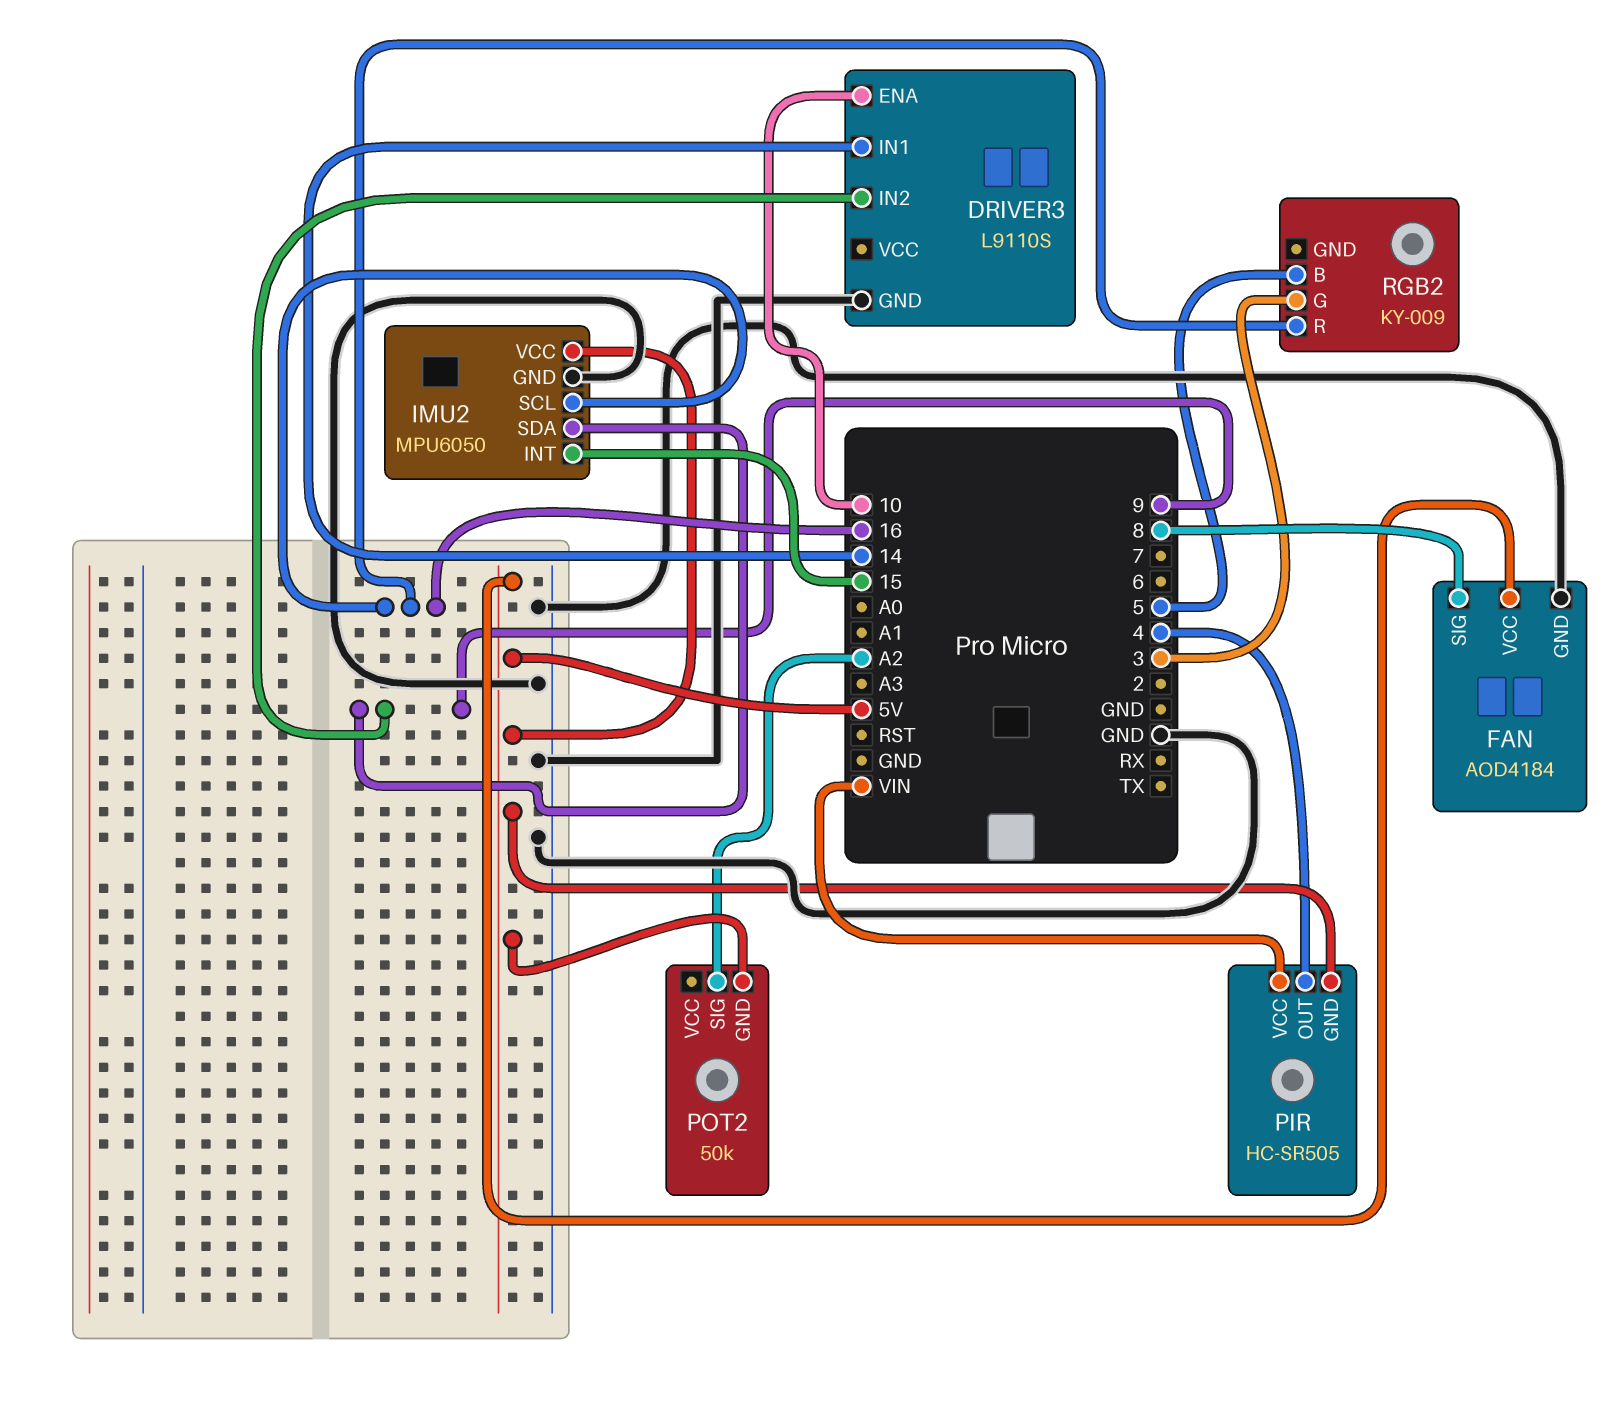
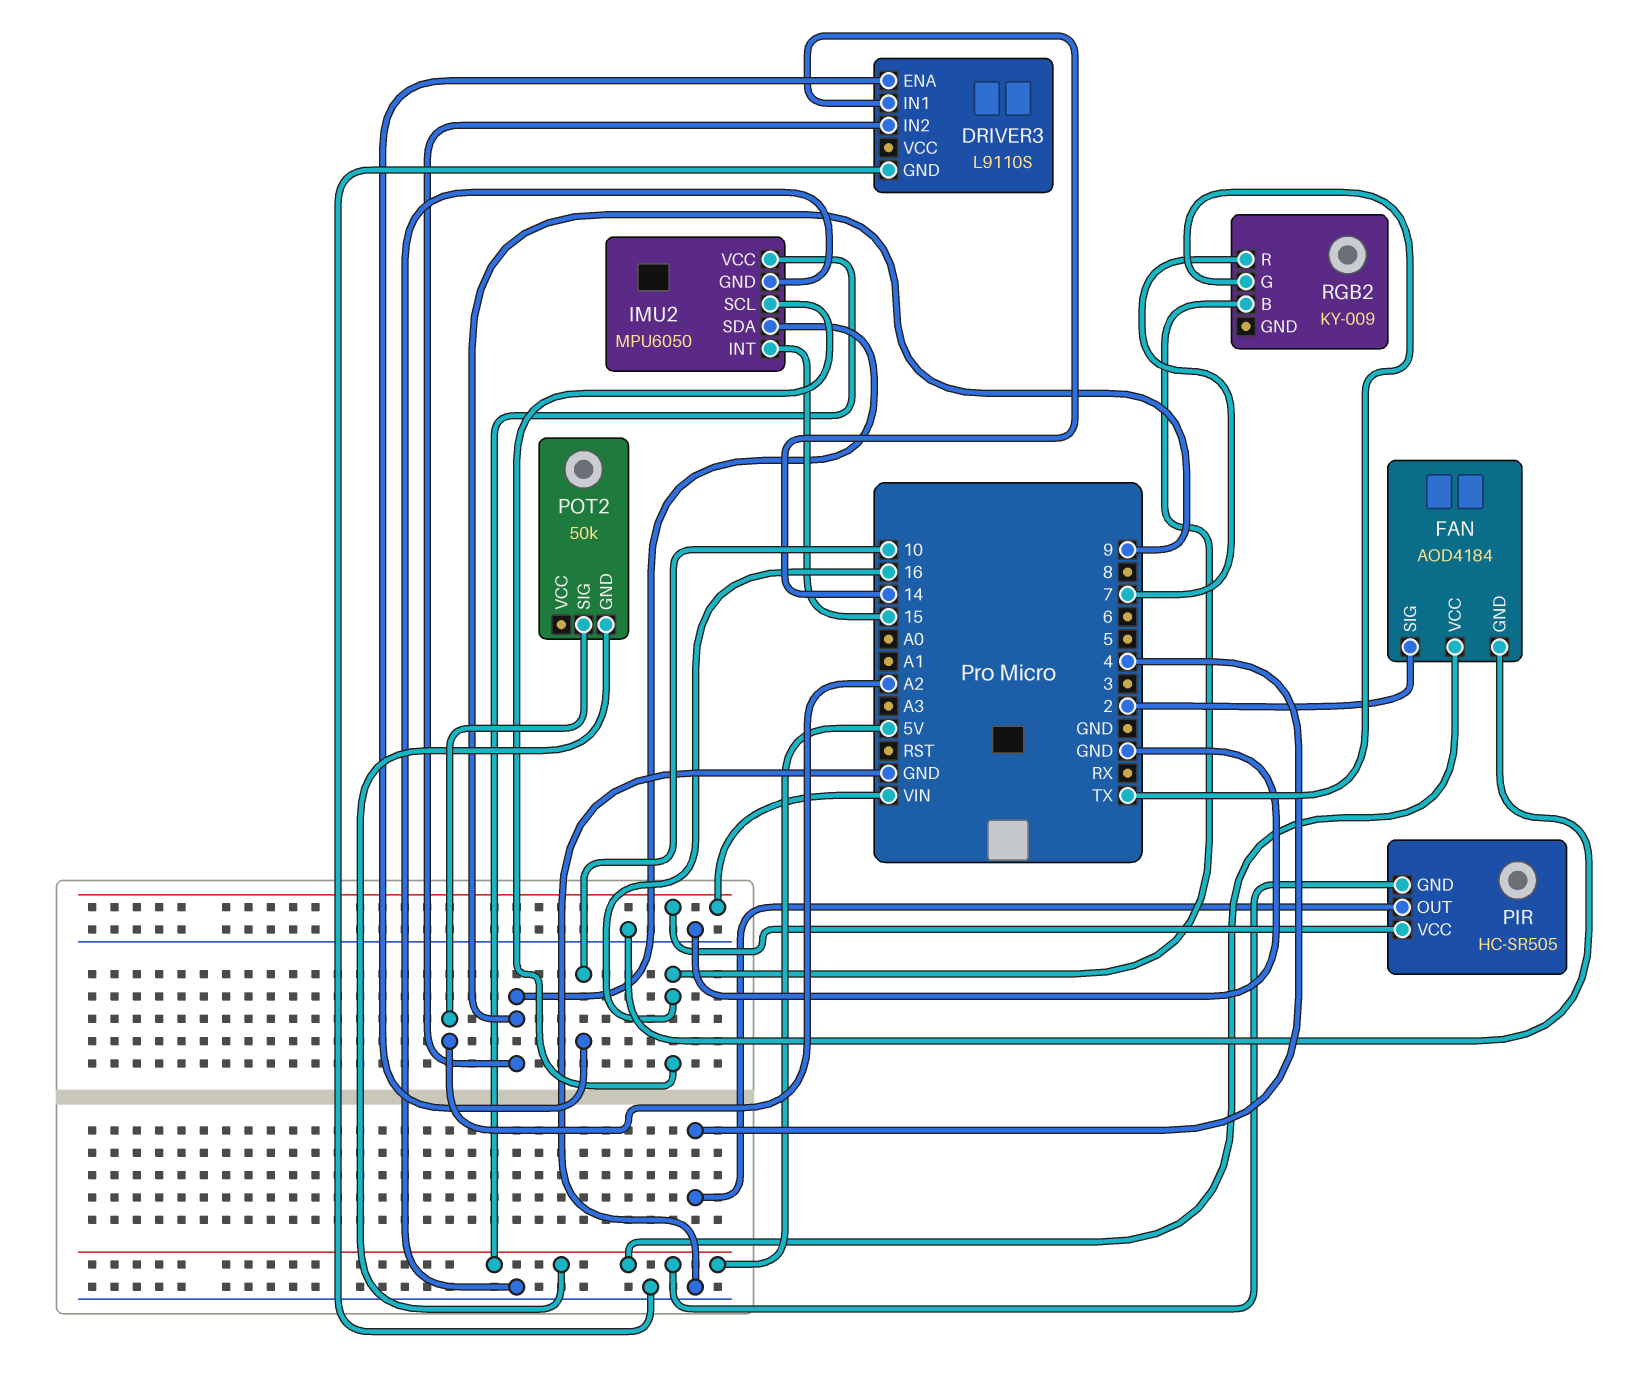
FAN pin SIG: 8 -> 2
RGB2 pin B: 5 -> 16
RGB2 pin G: 3 -> TX
RGB2 pin R: 16 -> 7

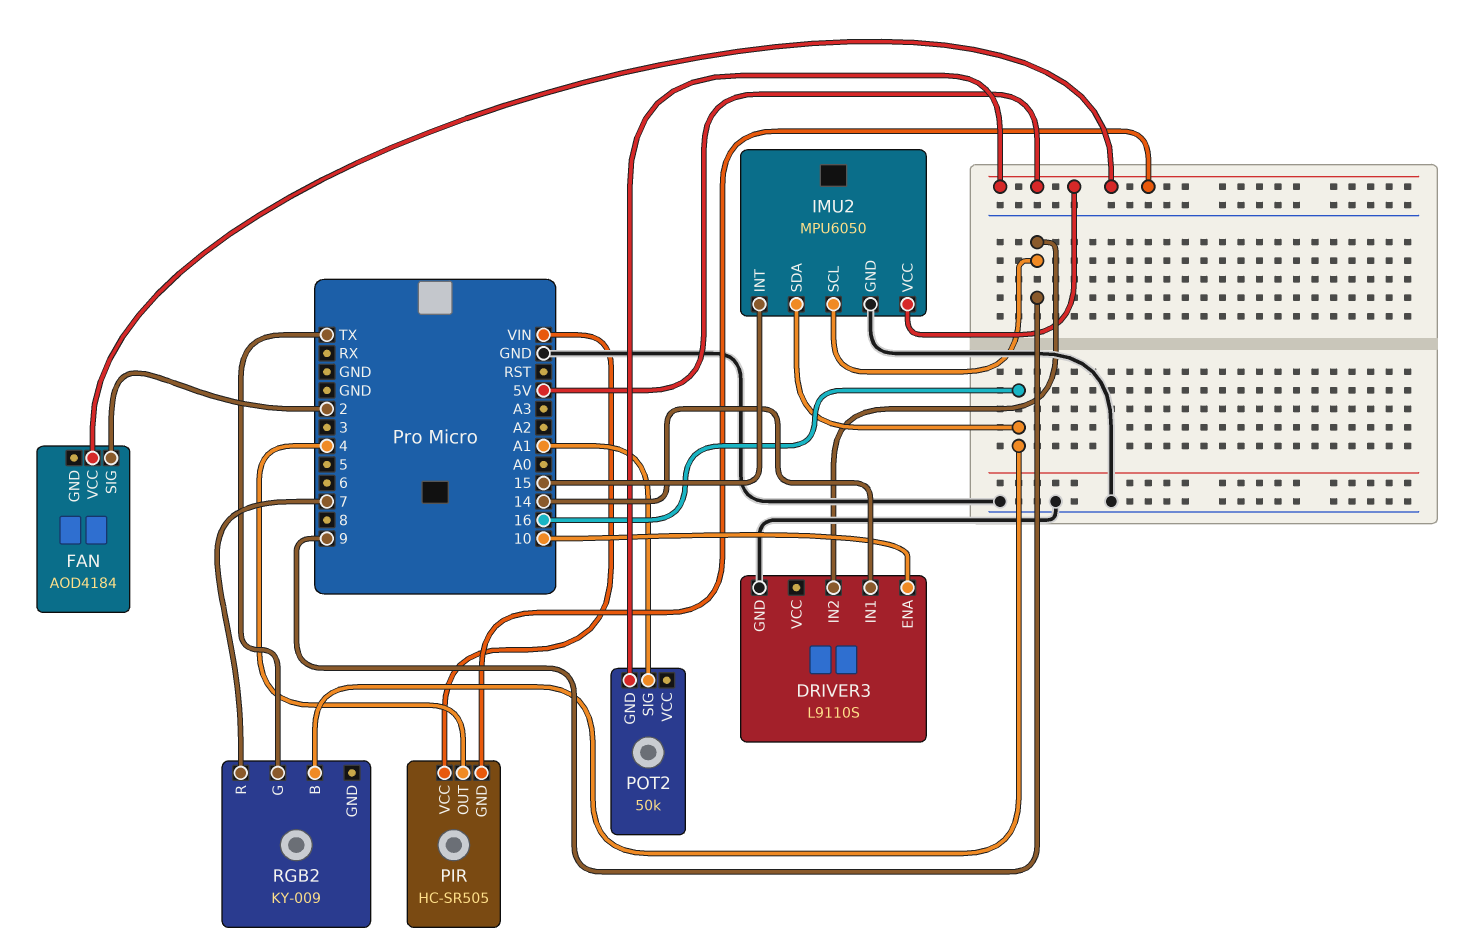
FAN pin GND: GND -> none
IMU2 pin SCL: 16 -> 9
IMU2 pin SDA: 9 -> 16
POT2 pin SIG: A2 -> A1

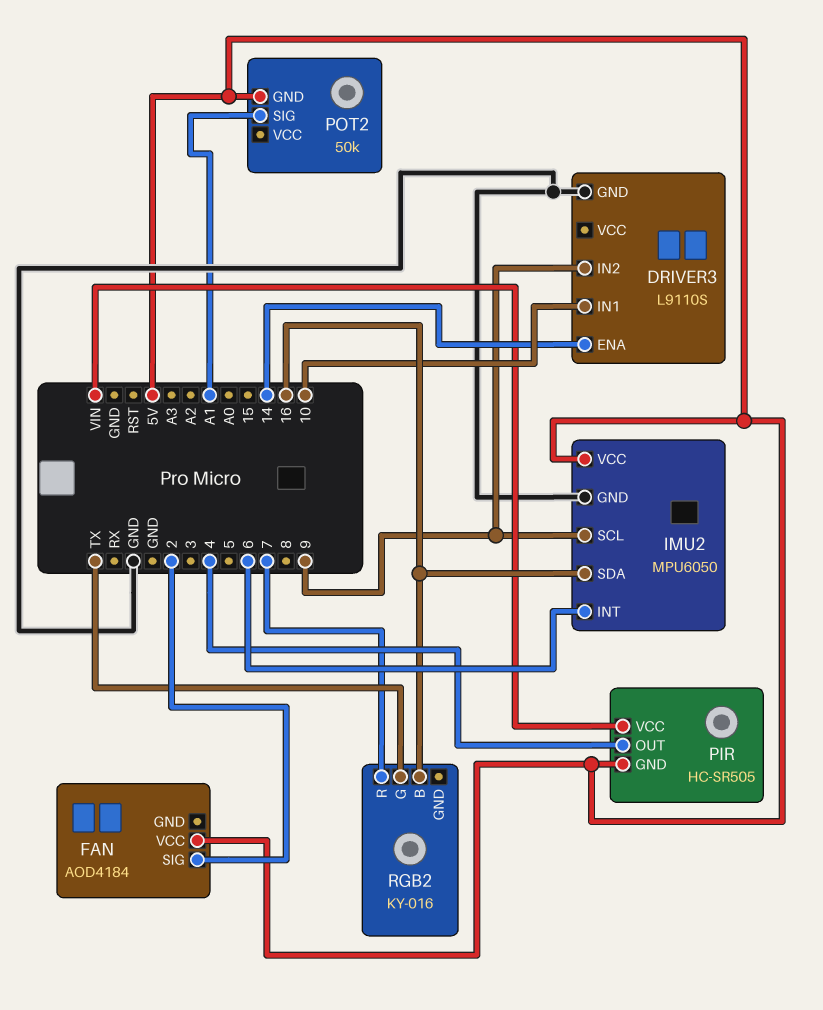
DRIVER3 pin ENA: 10 -> 14
DRIVER3 pin IN1: 14 -> 10
IMU2 pin INT: 15 -> 6
RGB2: KY-009 -> KY-016

